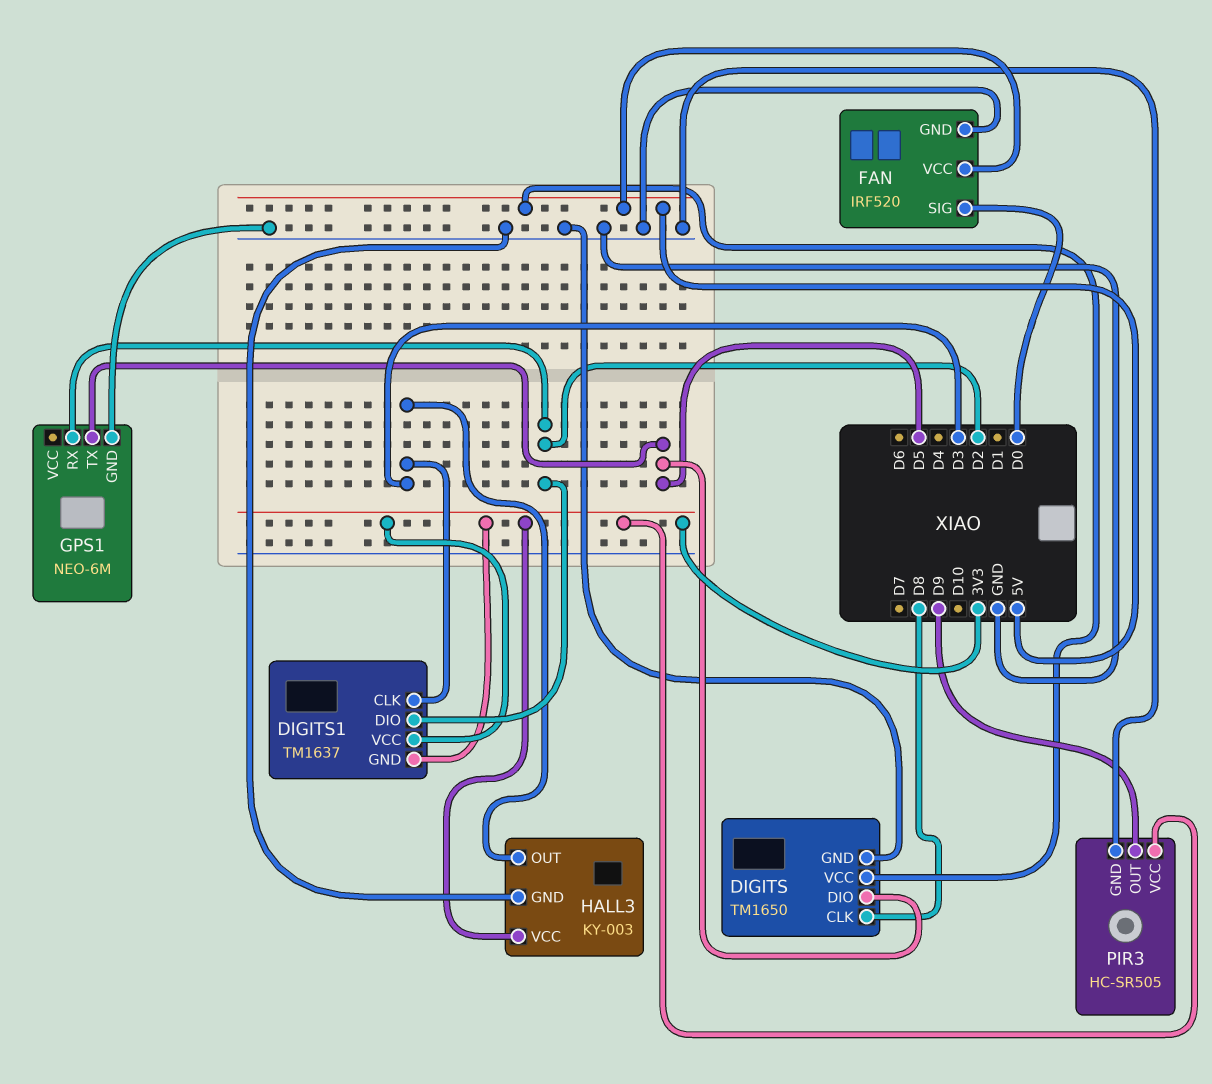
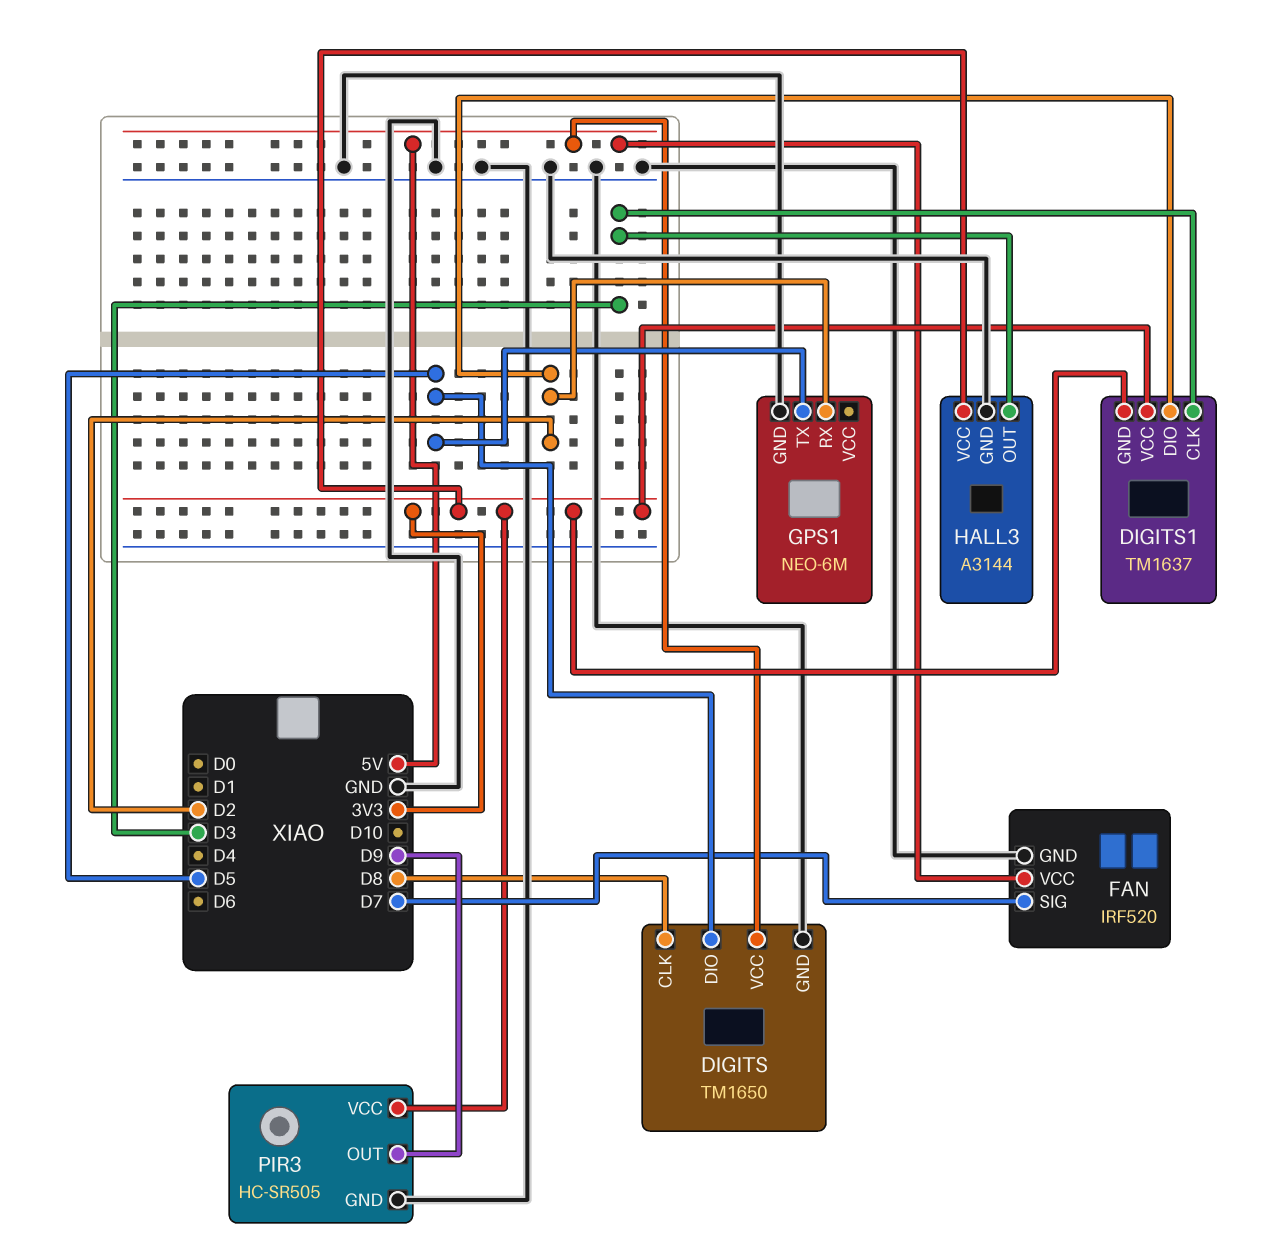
FAN pin SIG: D0 -> D7
HALL3: KY-003 -> A3144

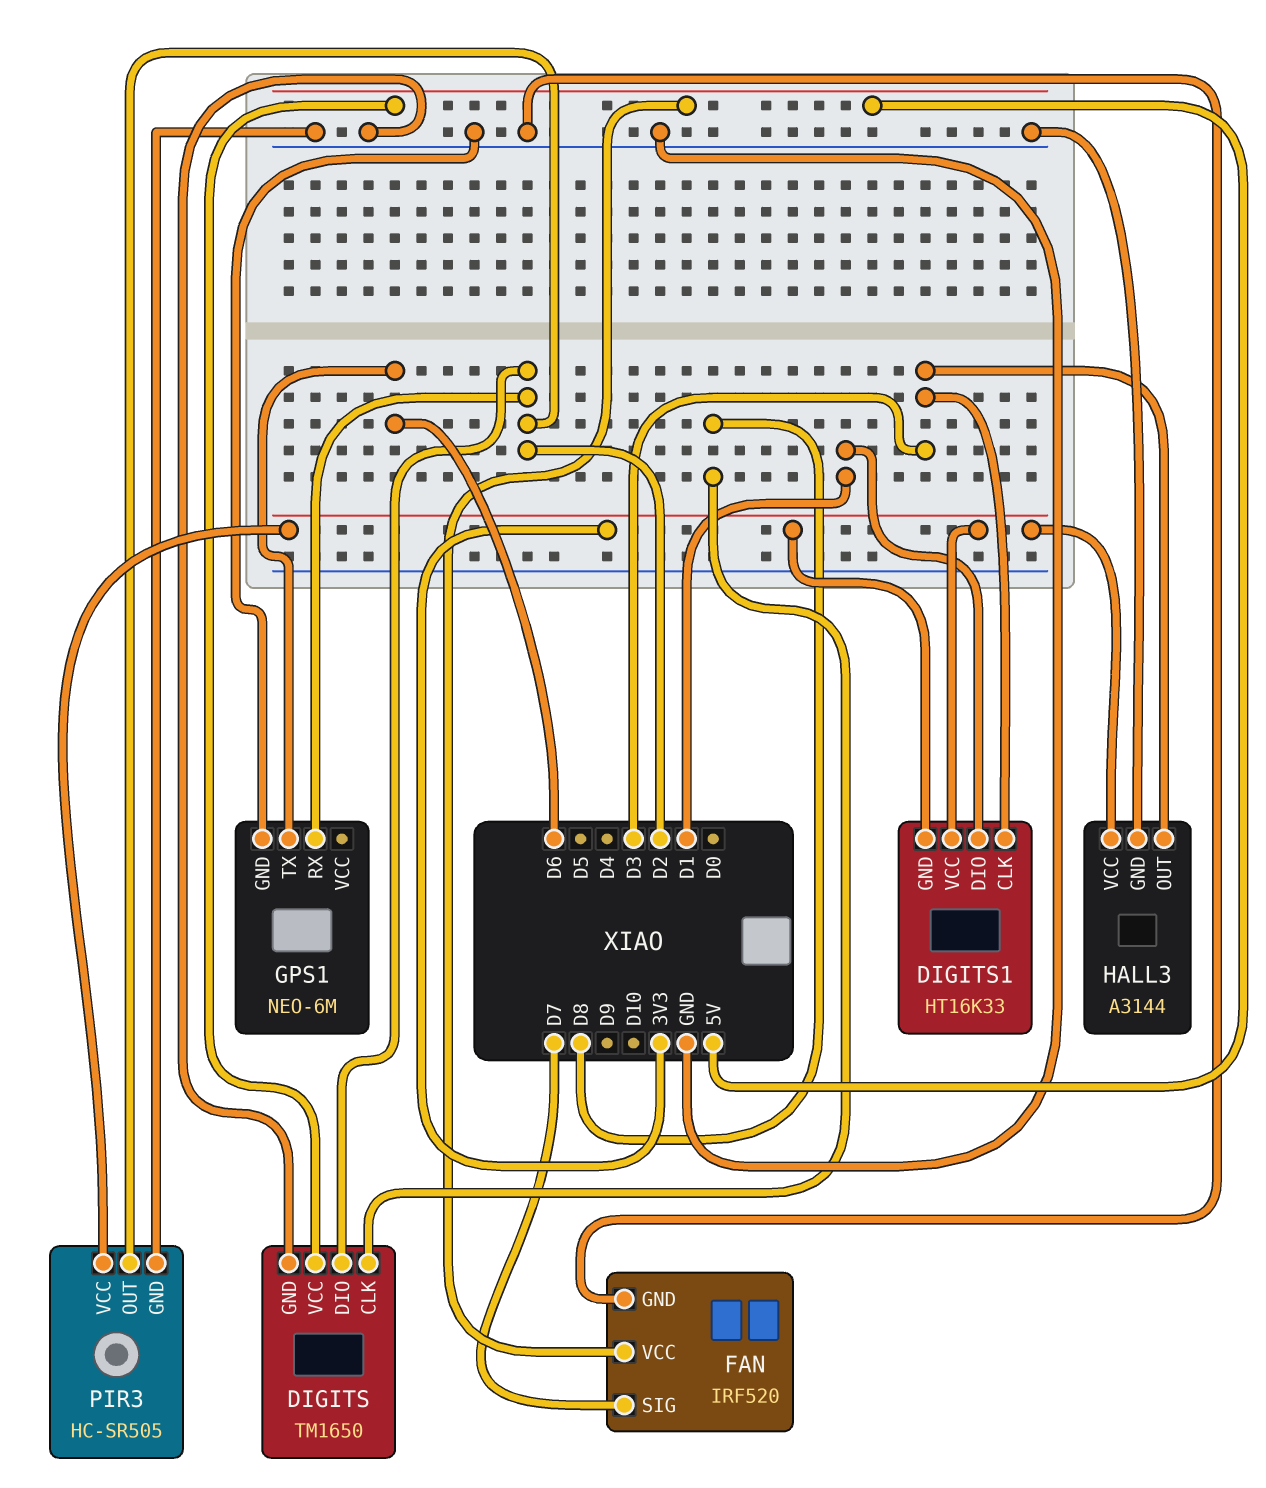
DIGITS pin DIO: D5 -> D2
DIGITS1: TM1637 -> HT16K33
DIGITS1 pin DIO: D2 -> D1
GPS1 pin TX: D5 -> D6
PIR3 pin OUT: D9 -> D2

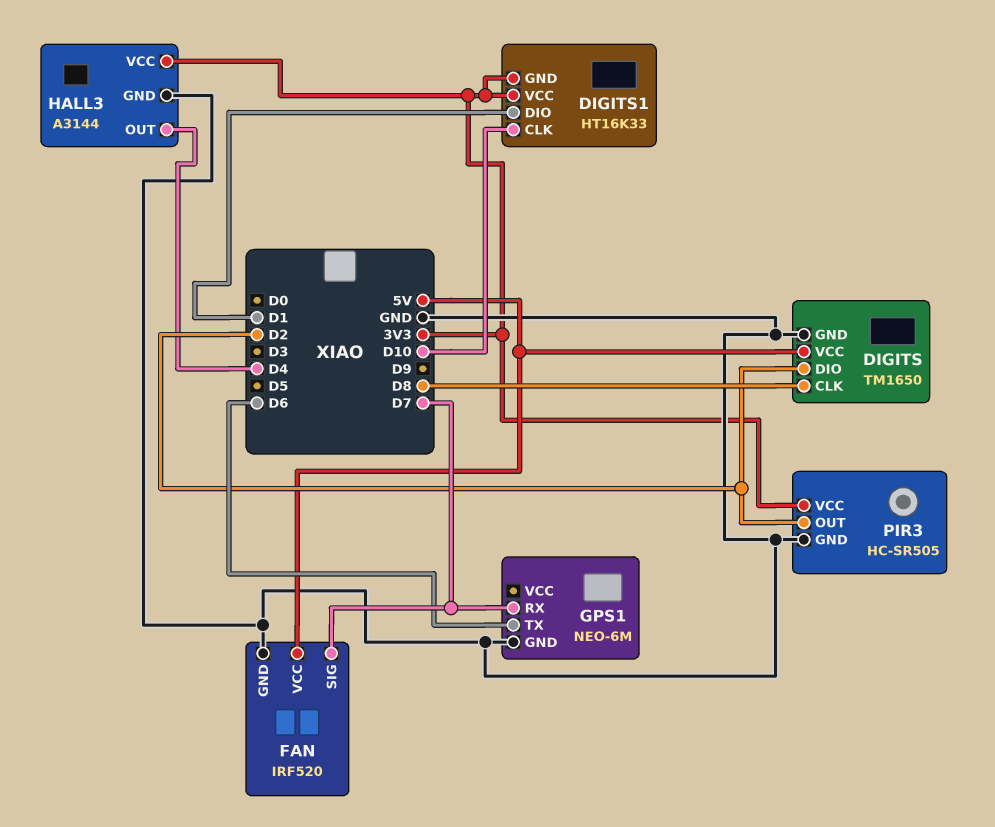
DIGITS1 pin CLK: D3 -> D10
GPS1 pin RX: D2 -> D7
HALL3 pin OUT: D3 -> D4

